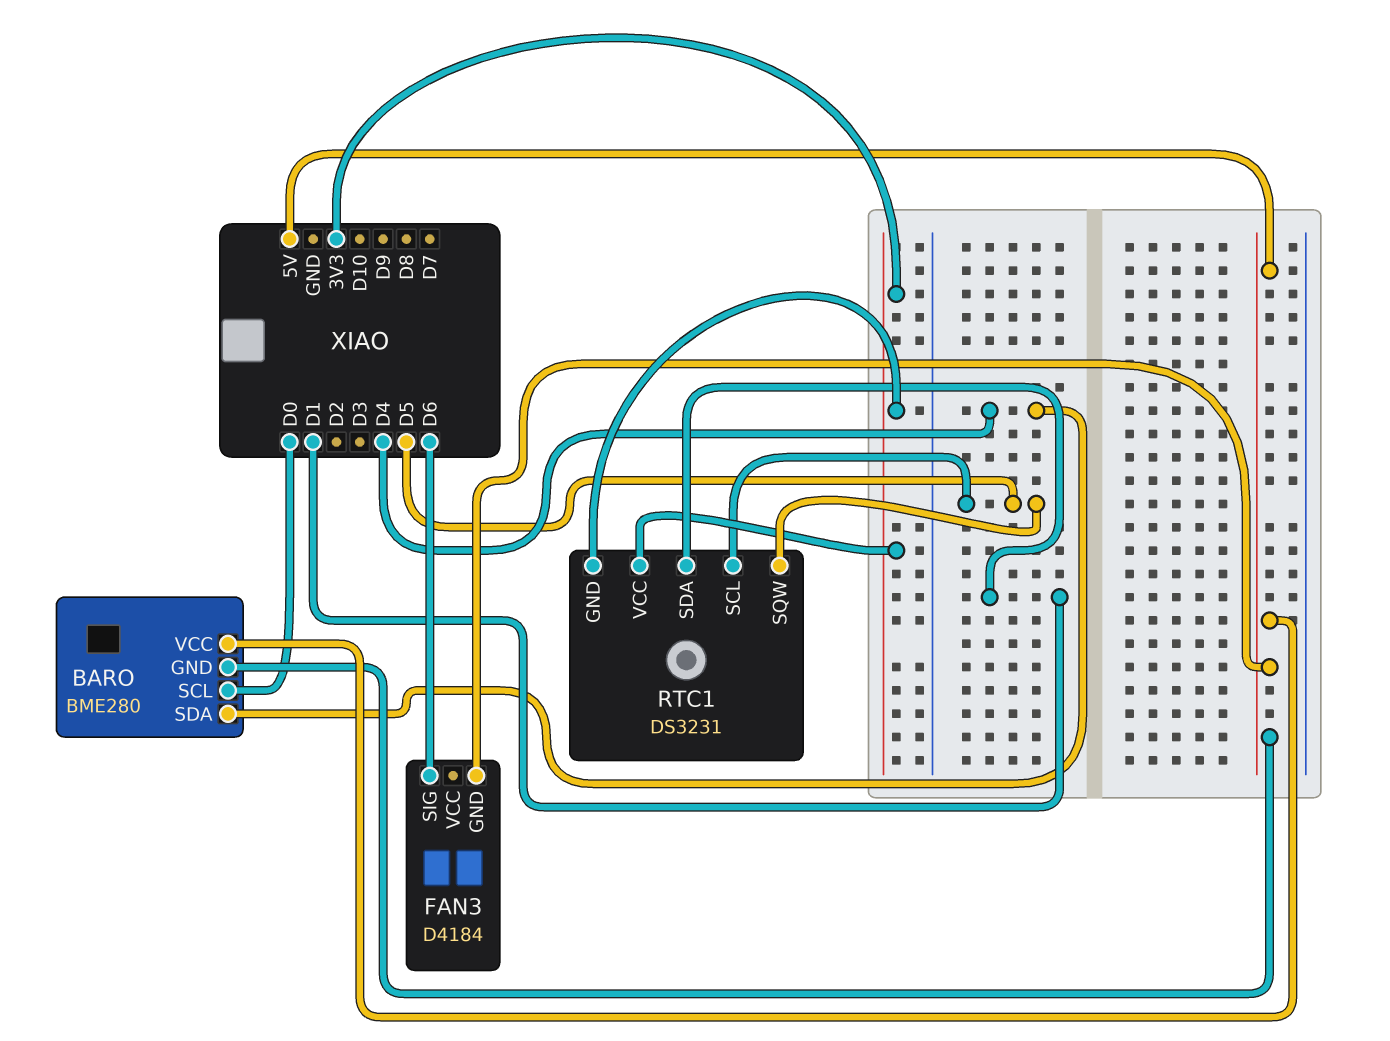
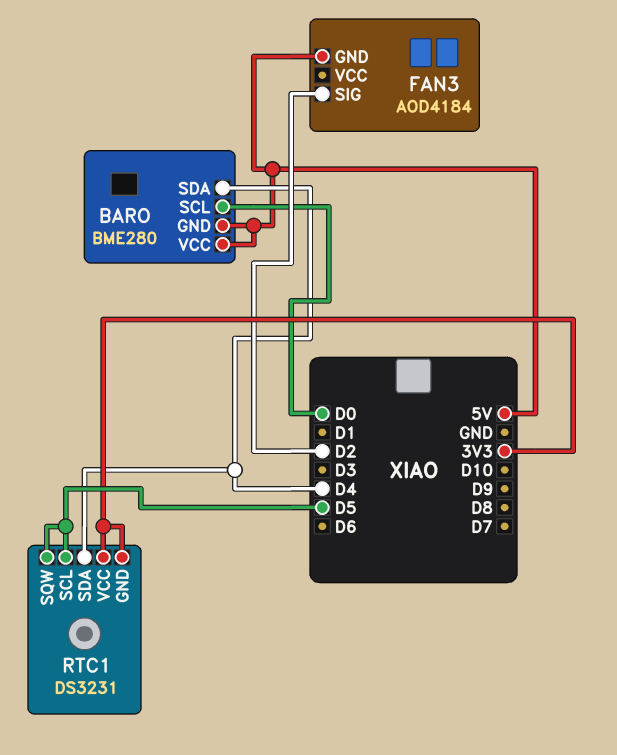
FAN3: D4184 -> AOD4184
FAN3 pin SIG: D6 -> D2
RTC1 pin SDA: D1 -> D4

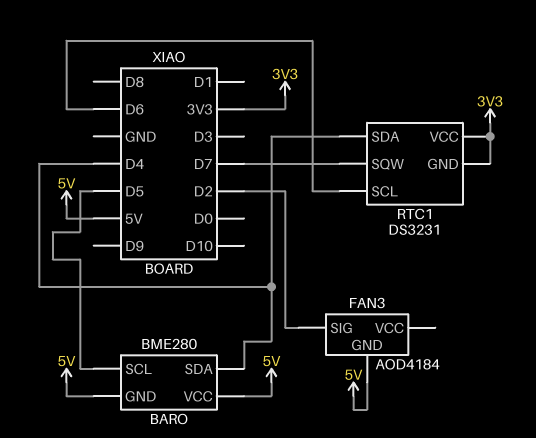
BARO pin SCL: D0 -> D5
RTC1 pin SCL: D5 -> D6
RTC1 pin SQW: D5 -> D7

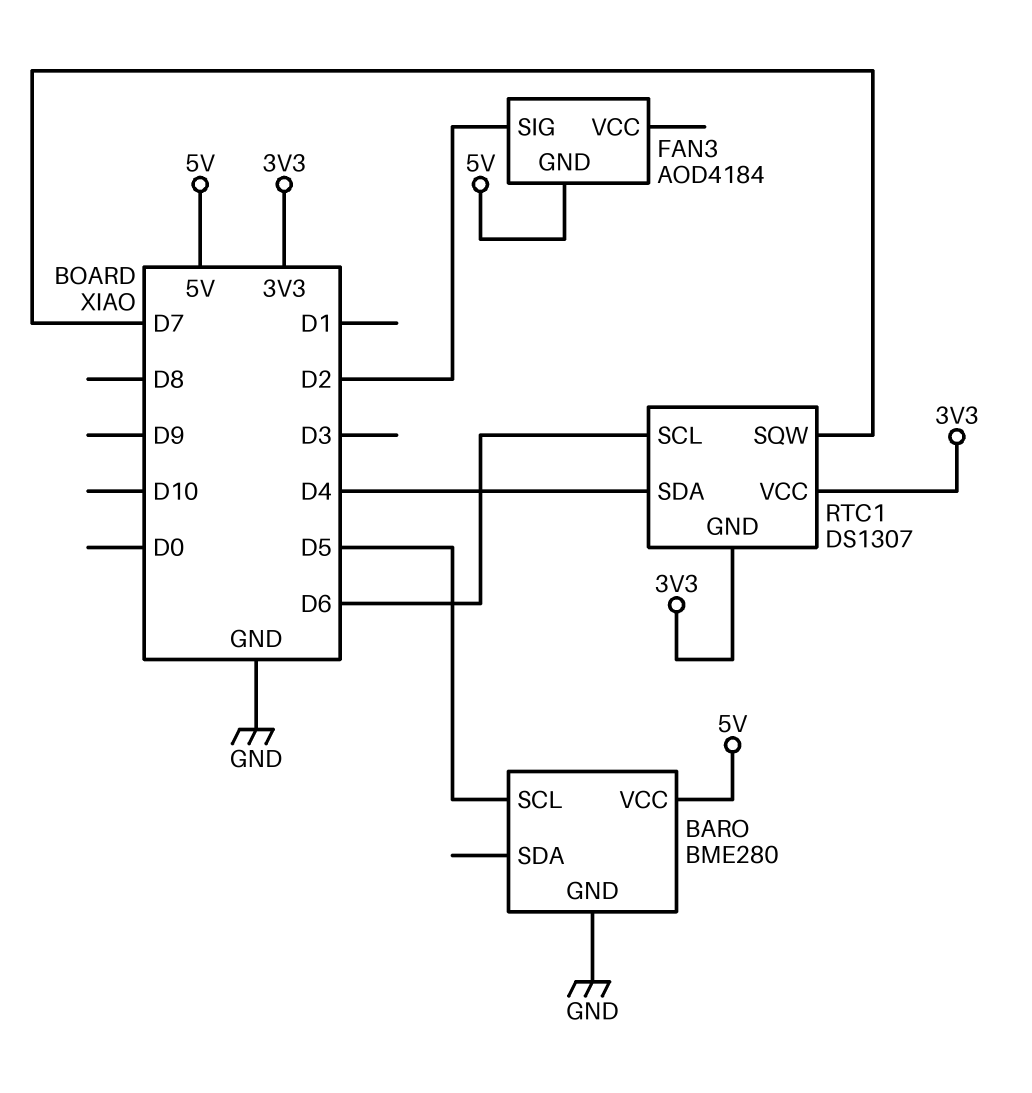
BARO pin GND: 5V -> GND
BARO pin SDA: D4 -> none
RTC1: DS3231 -> DS1307

